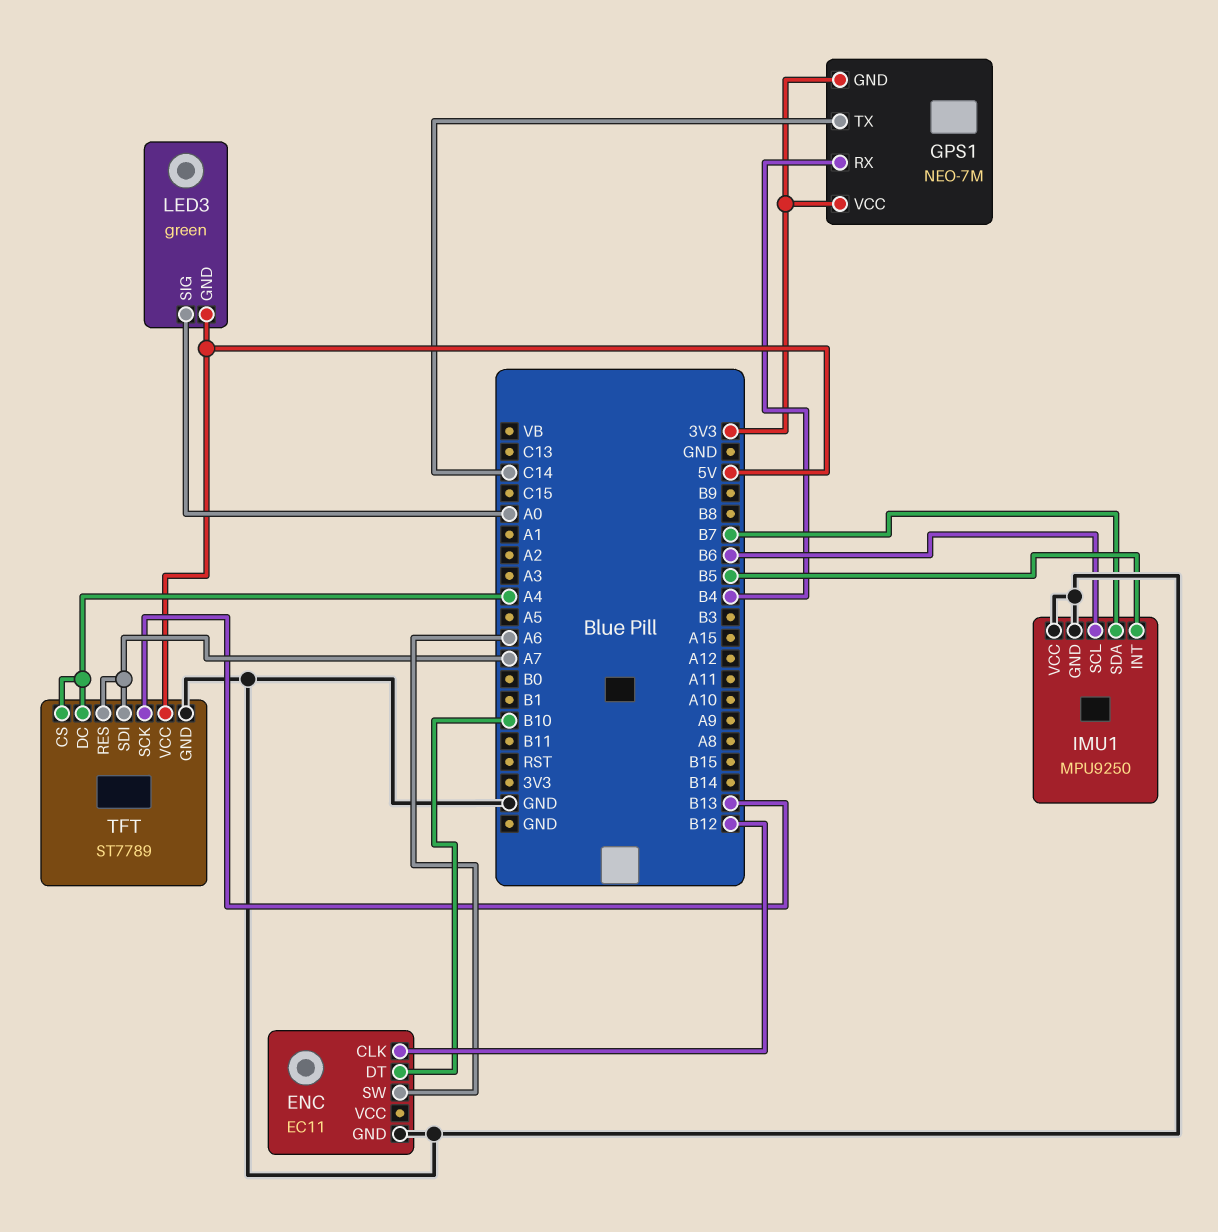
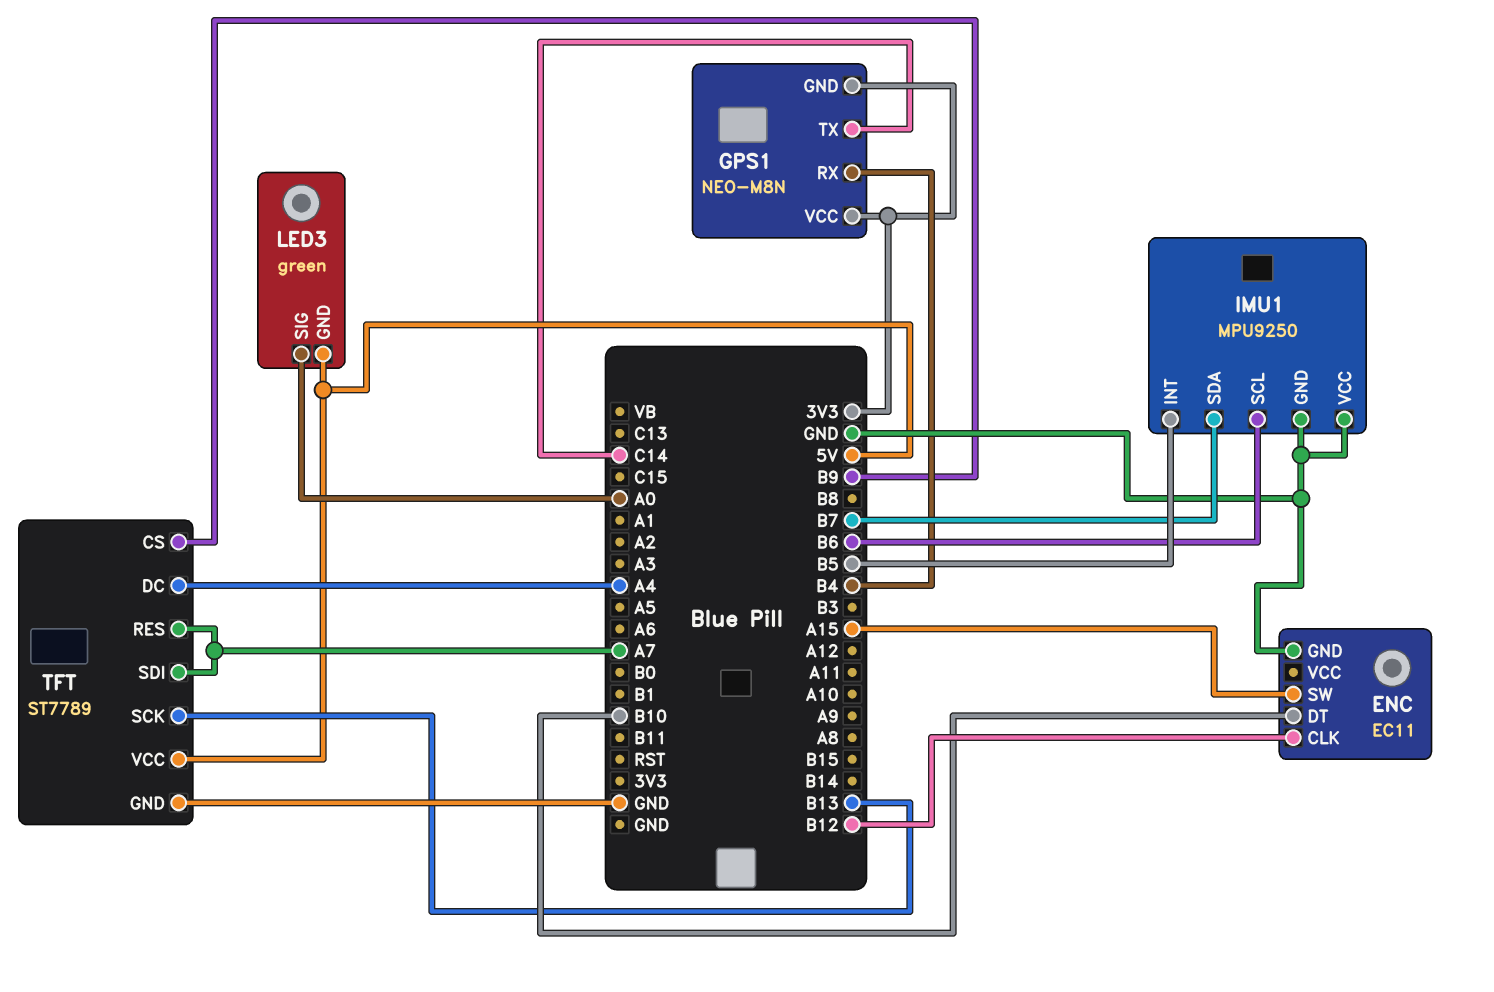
ENC pin SW: A6 -> A15
GPS1: NEO-7M -> NEO-M8N
TFT pin CS: A4 -> B9

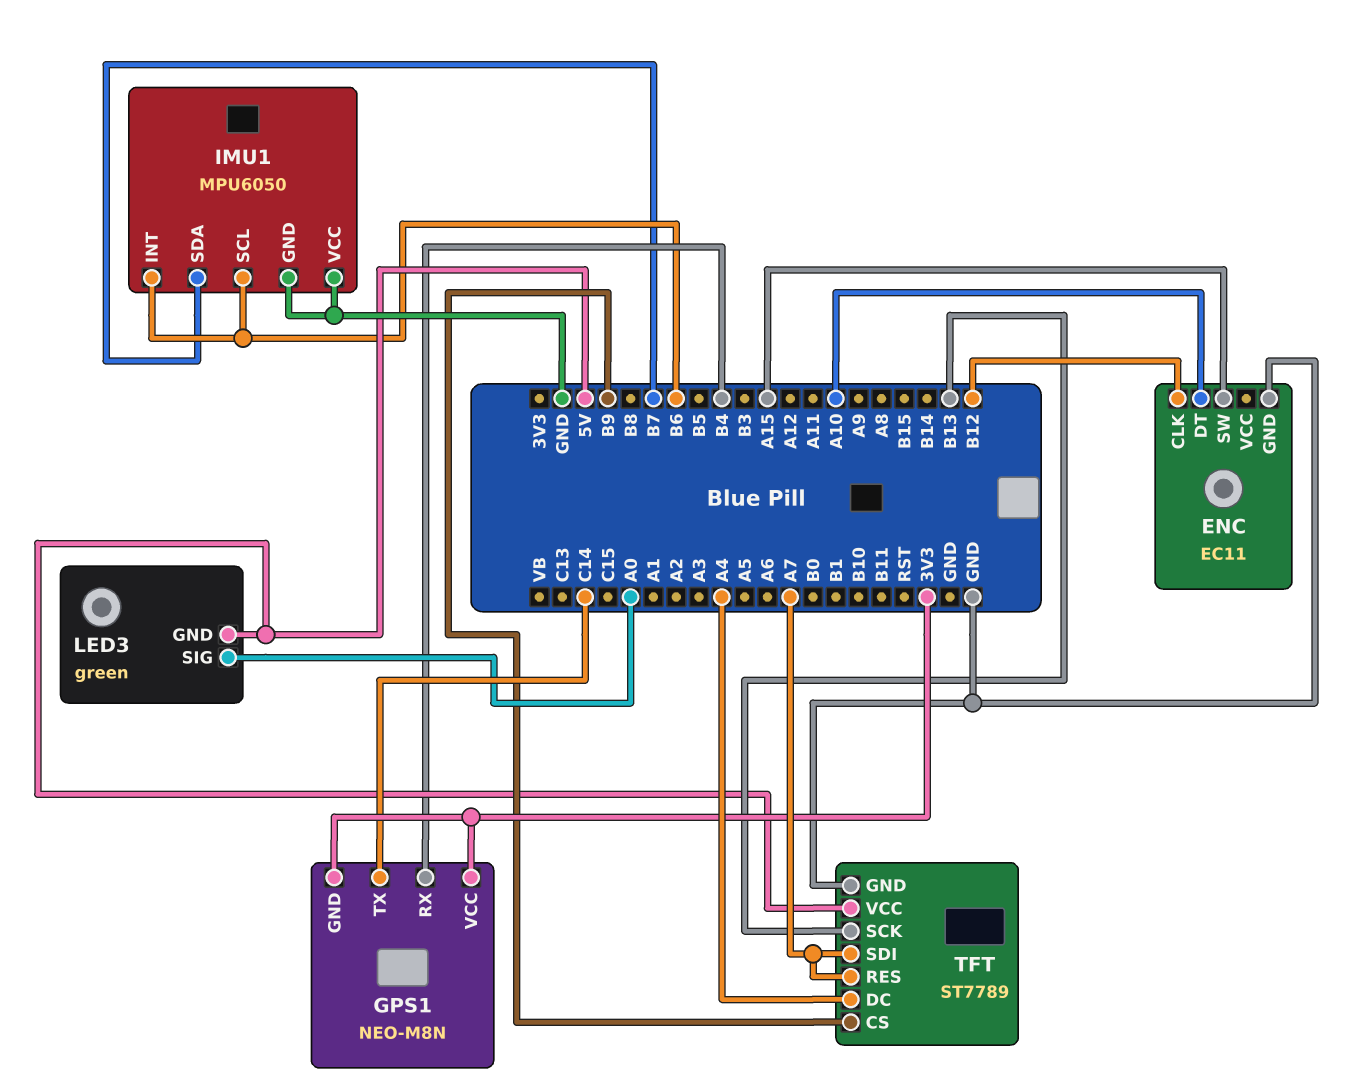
ENC pin DT: B10 -> A10
IMU1: MPU9250 -> MPU6050
IMU1 pin INT: B5 -> B6

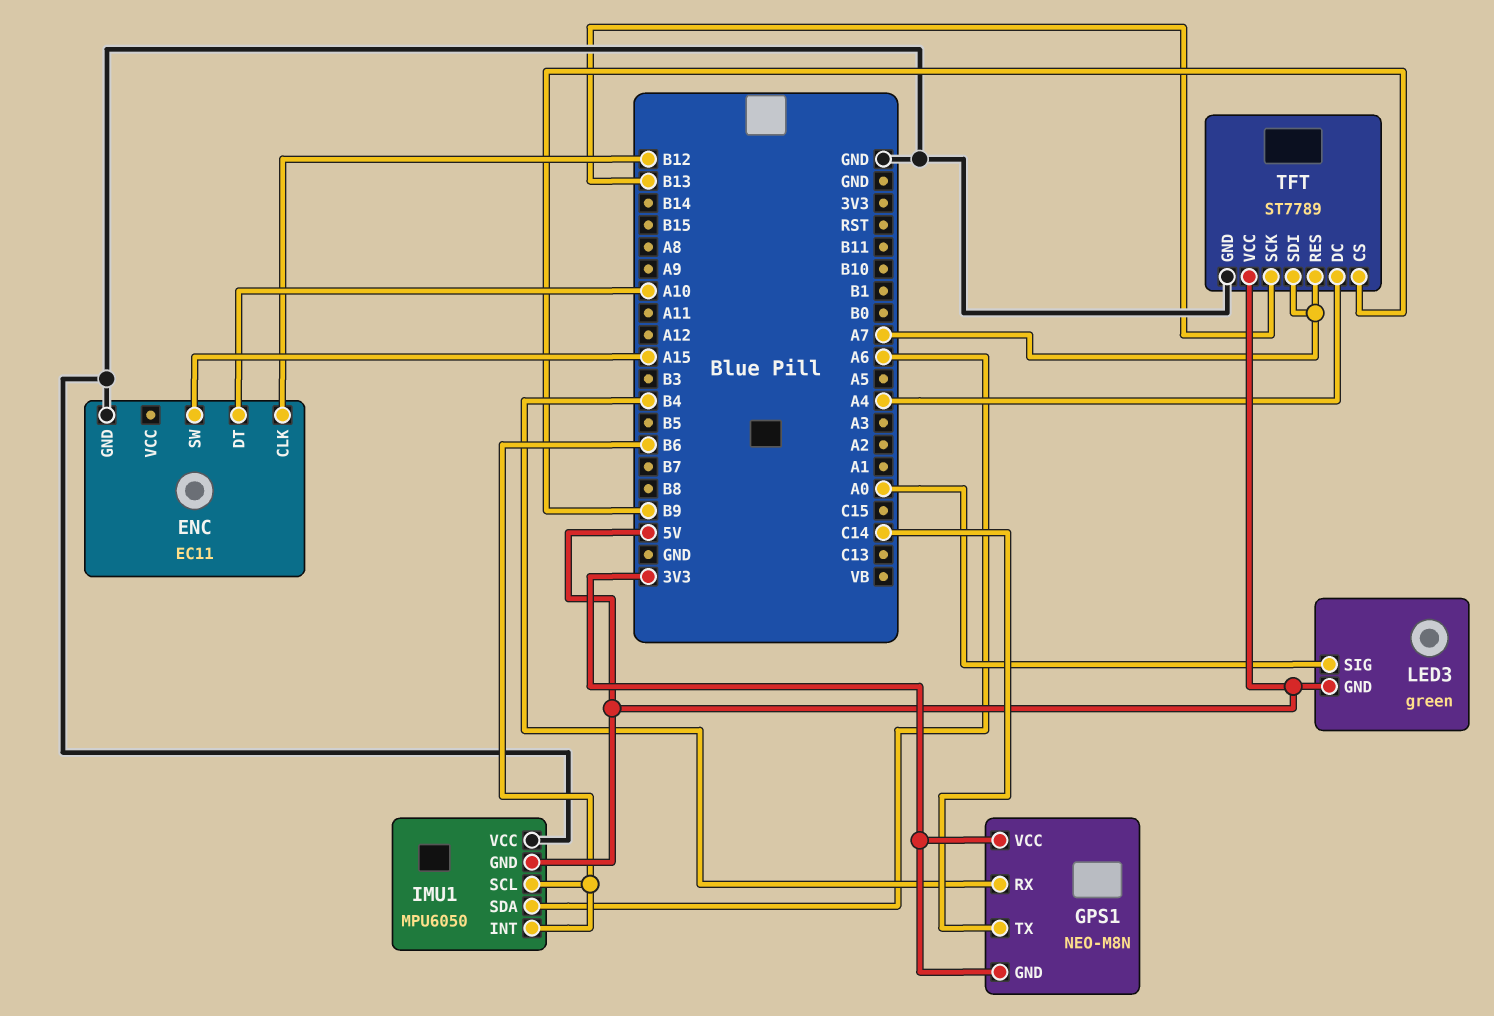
IMU1 pin GND: GND -> 5V
IMU1 pin SDA: B7 -> A6

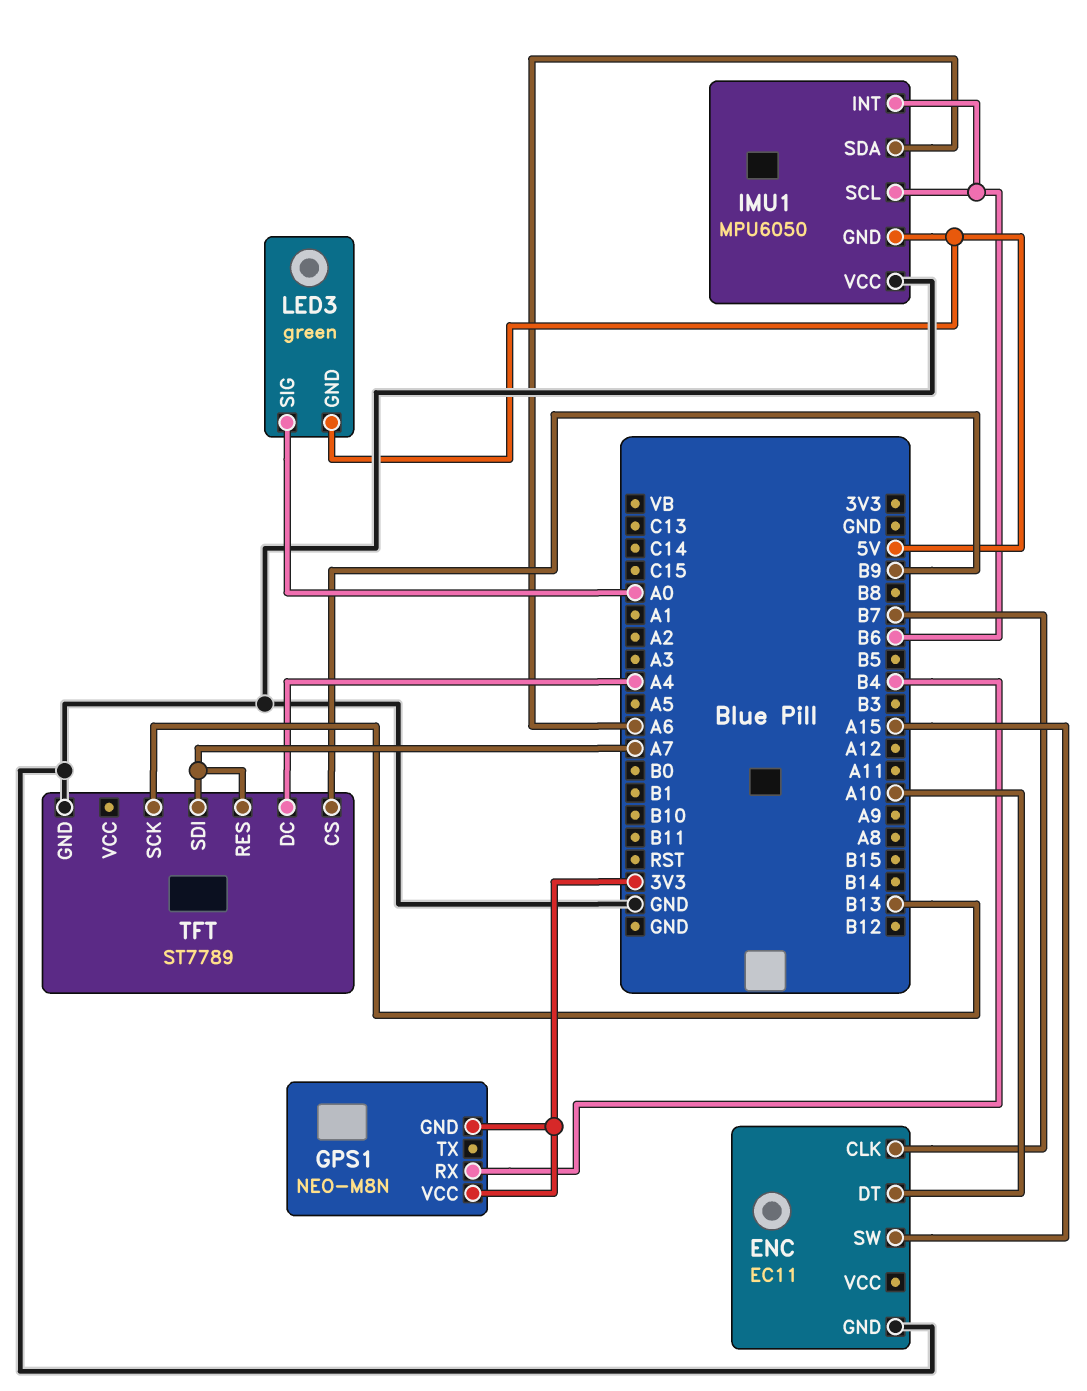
ENC pin CLK: B12 -> B7
GPS1 pin TX: C14 -> none
TFT pin VCC: 5V -> none

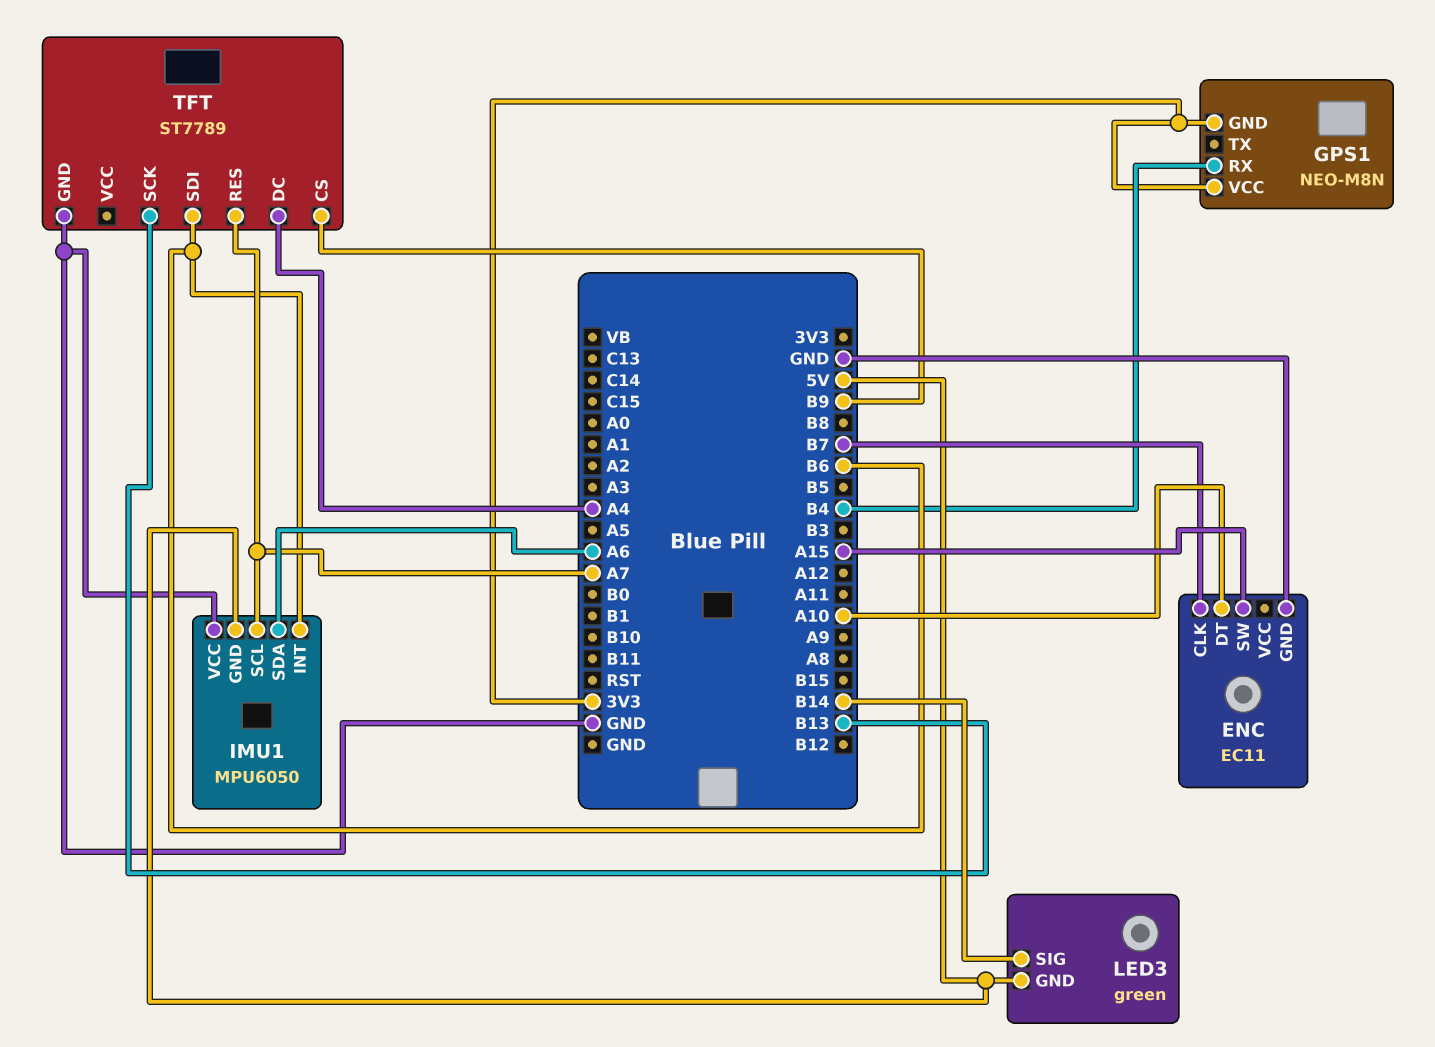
IMU1 pin SCL: B6 -> A7
LED3 pin SIG: A0 -> B14
TFT pin SDI: A7 -> B6

